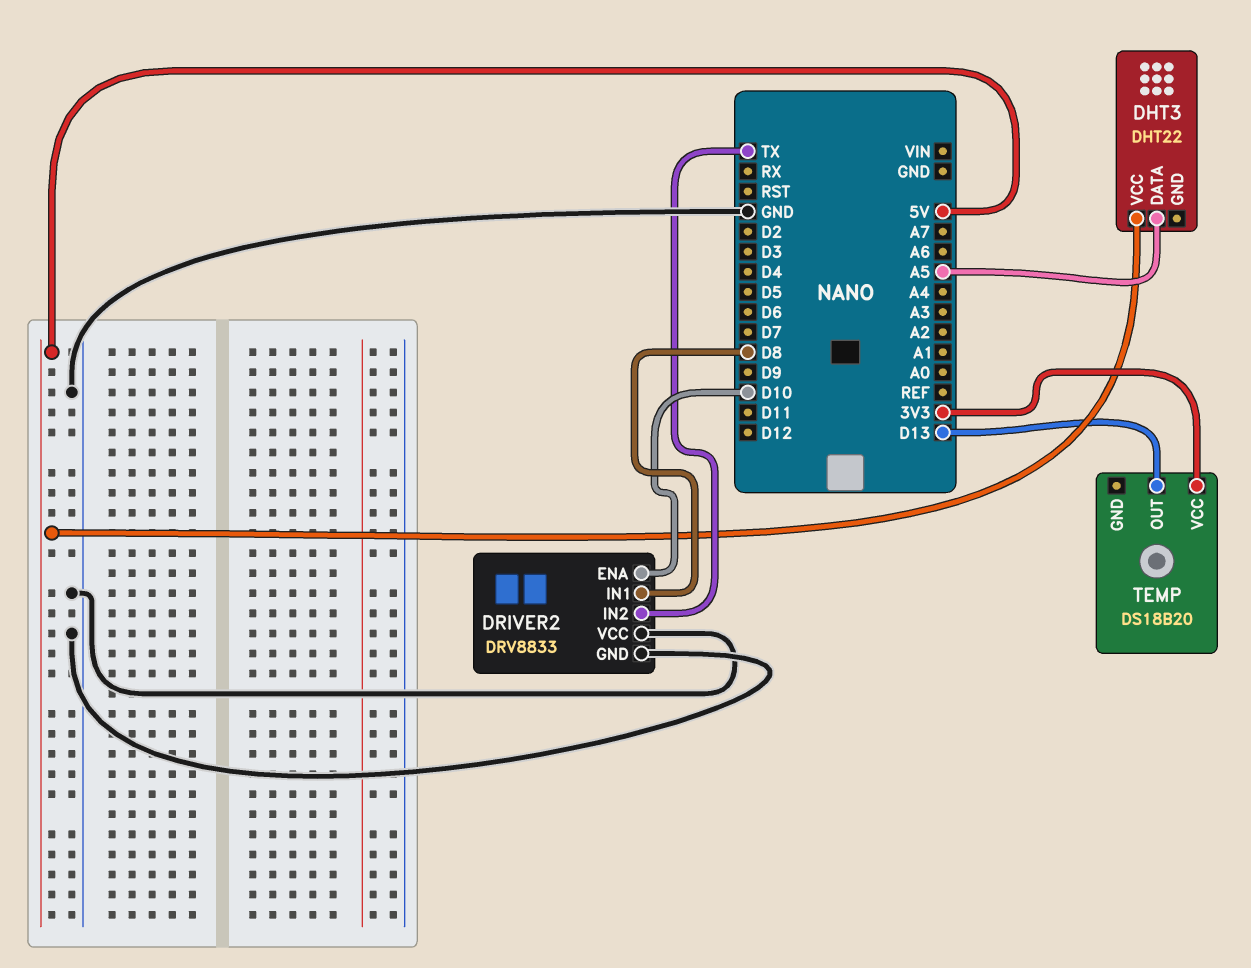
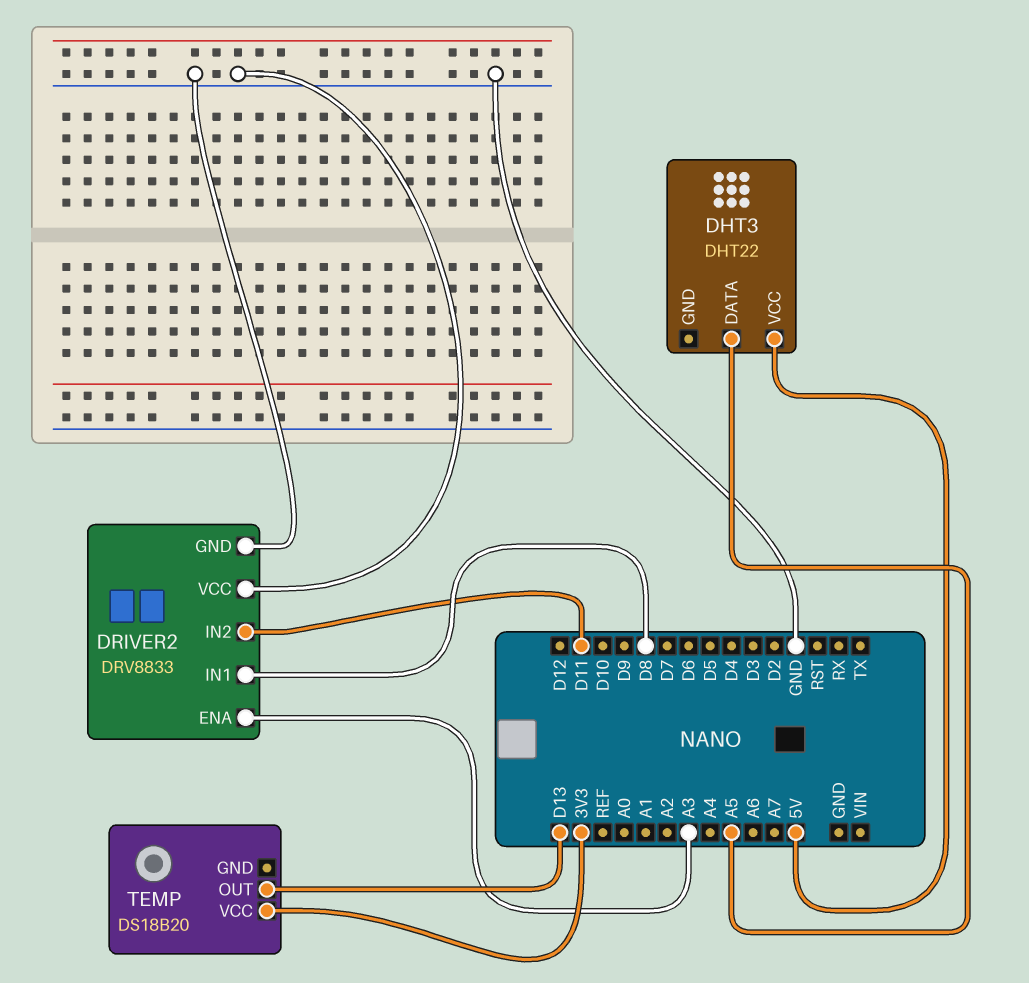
DRIVER2 pin ENA: D10 -> A3
DRIVER2 pin IN2: TX -> D11

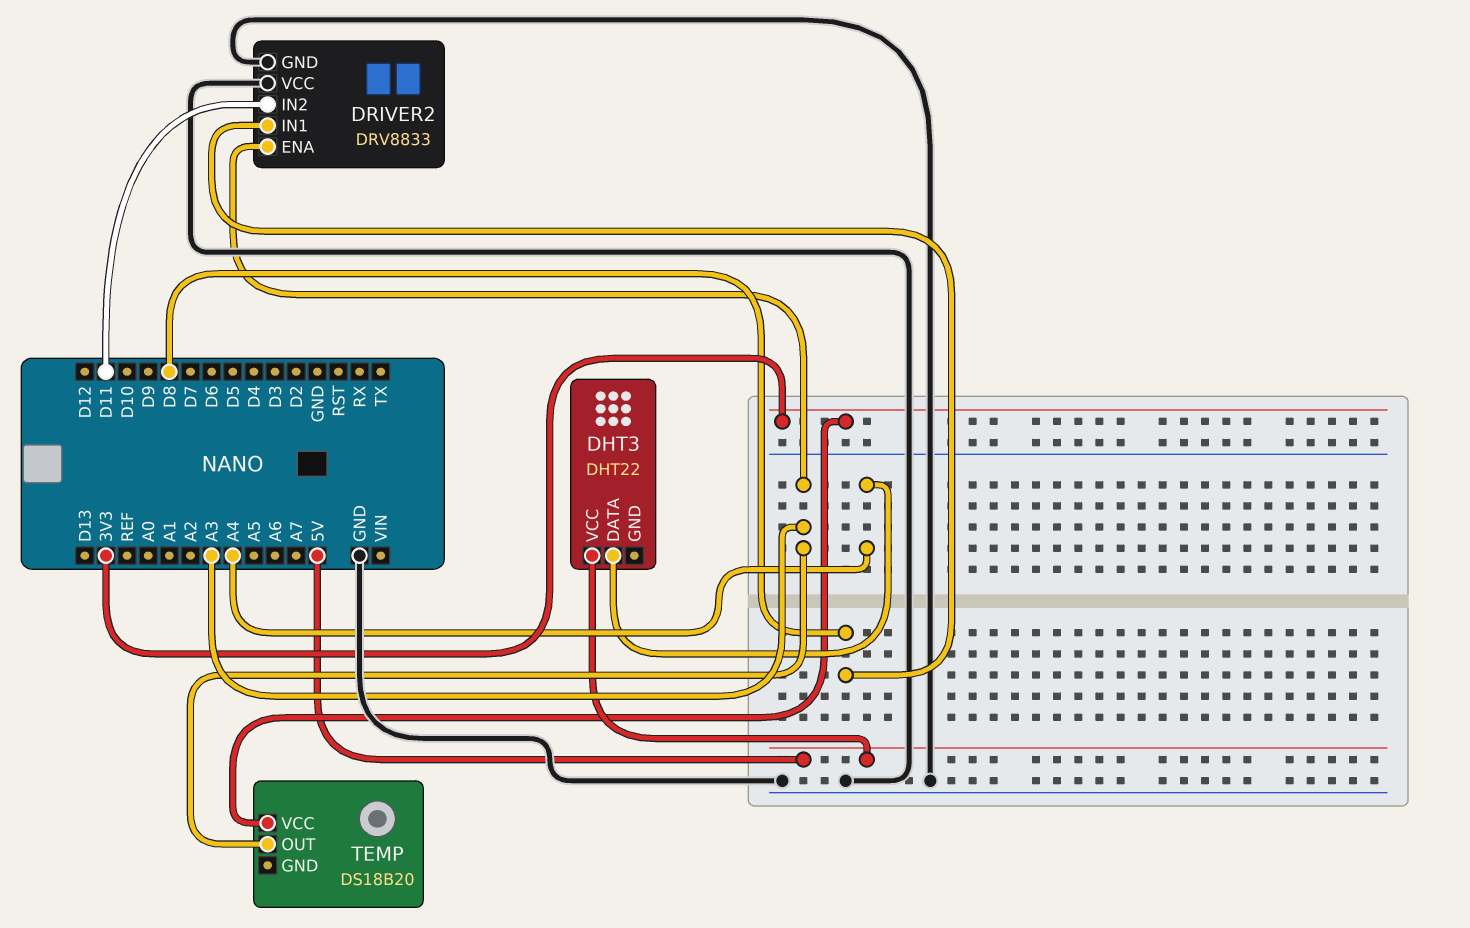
DHT3 pin DATA: A5 -> A4
TEMP pin OUT: D13 -> A3

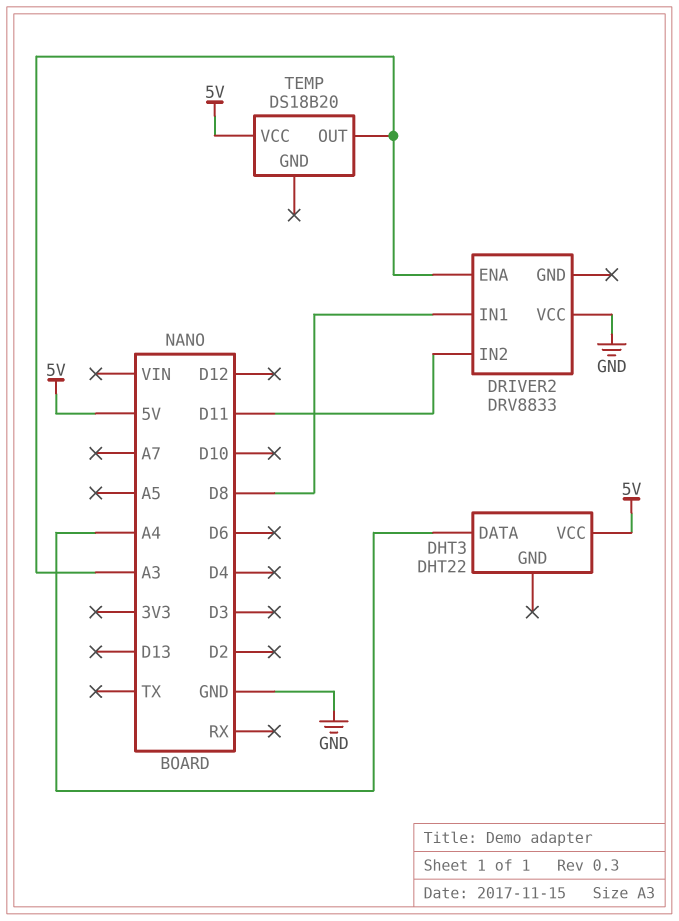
DRIVER2 pin GND: GND -> none
TEMP pin VCC: 3V3 -> 5V

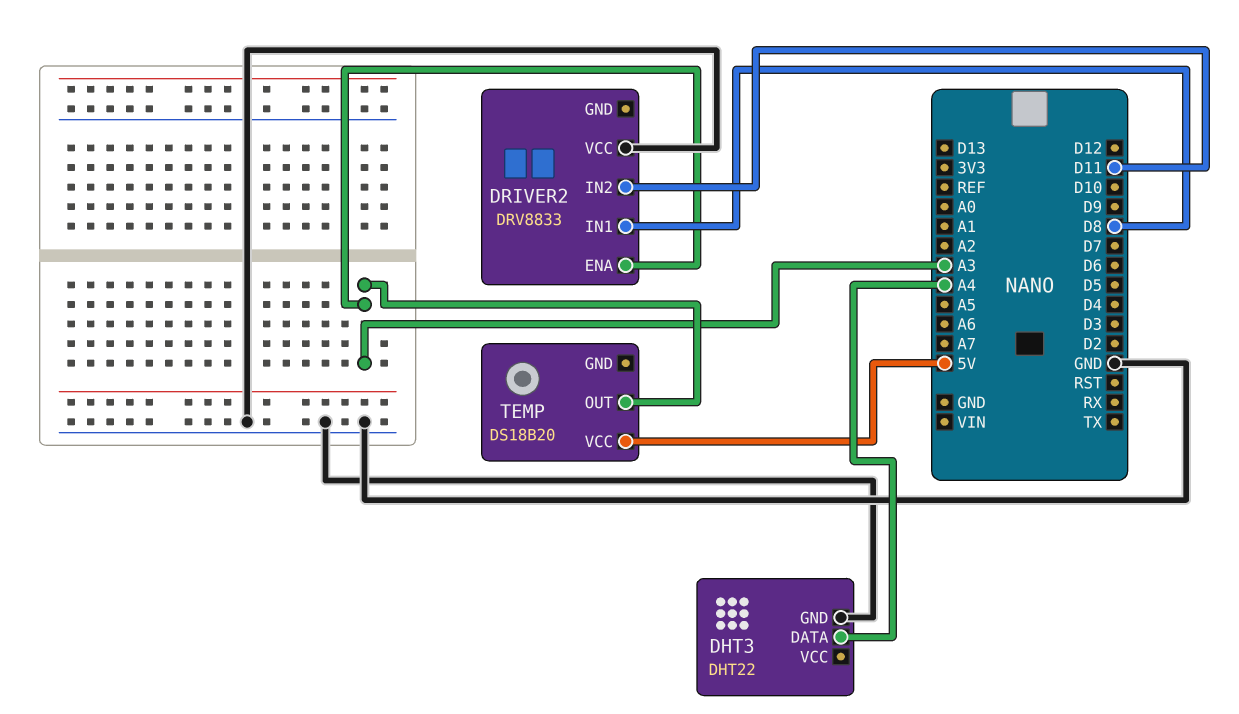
DHT3 pin GND: none -> GND
DHT3 pin VCC: 5V -> none

